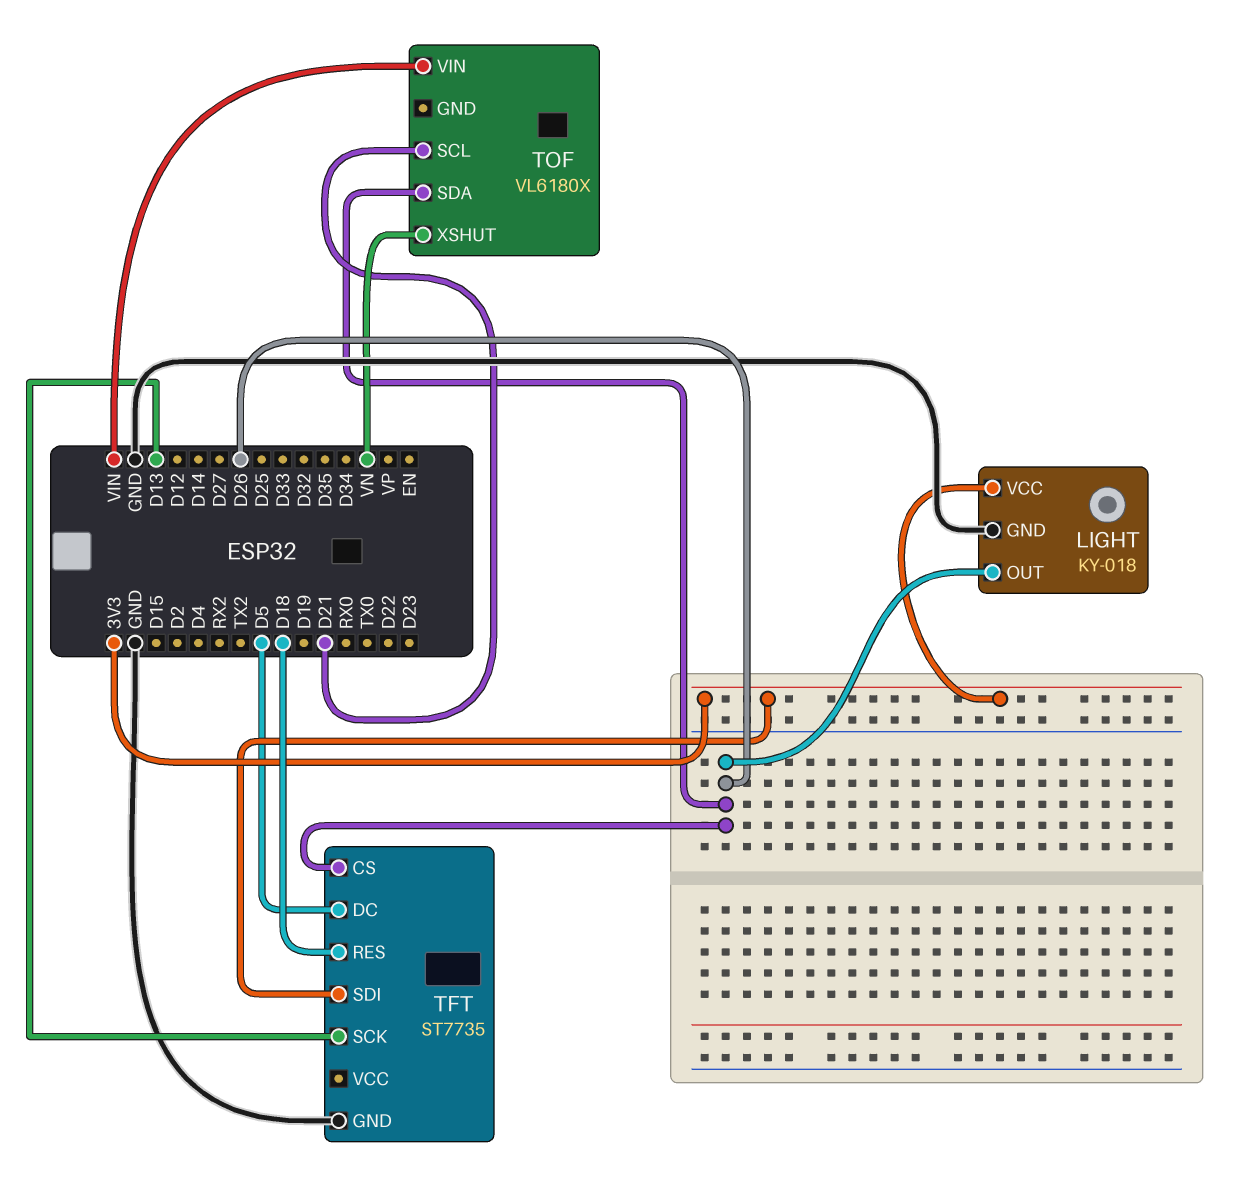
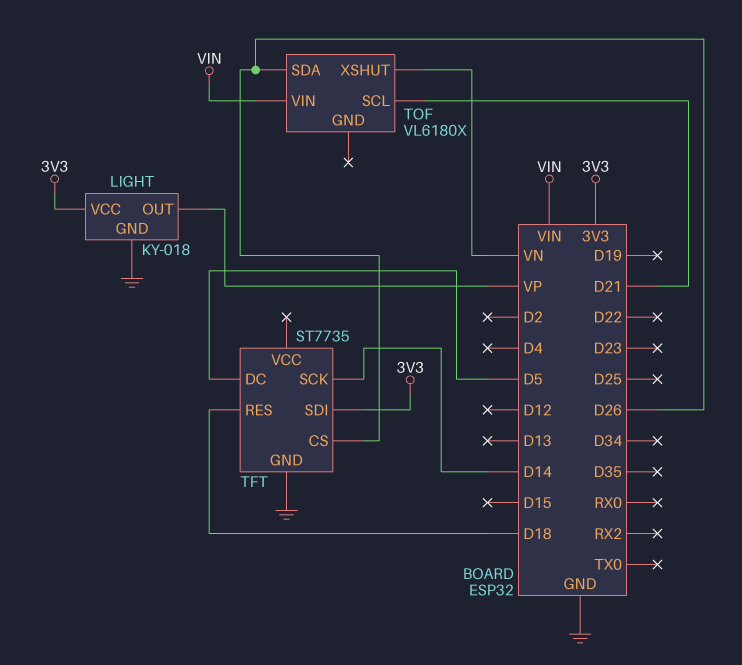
LIGHT pin OUT: D26 -> VP
TFT pin SCK: D13 -> D14

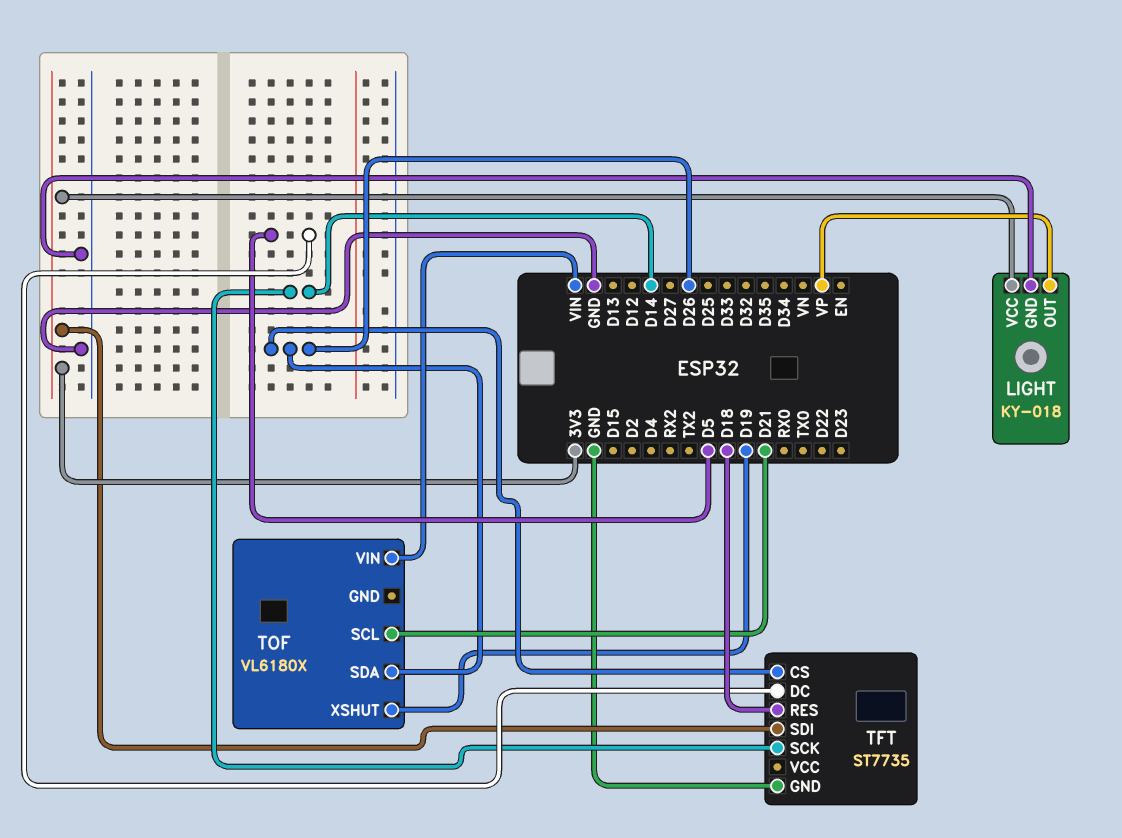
TOF pin XSHUT: VN -> D19

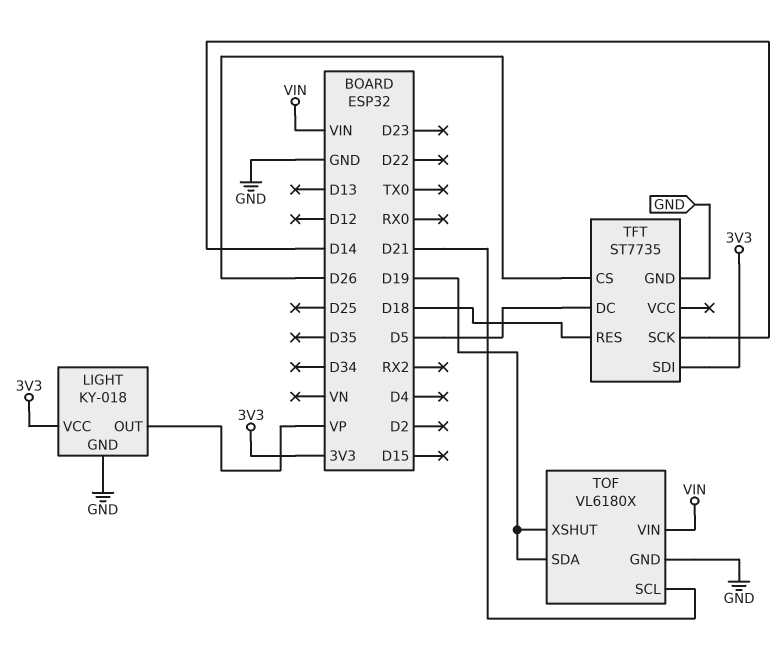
TOF pin GND: none -> GND
TOF pin SDA: D26 -> D19

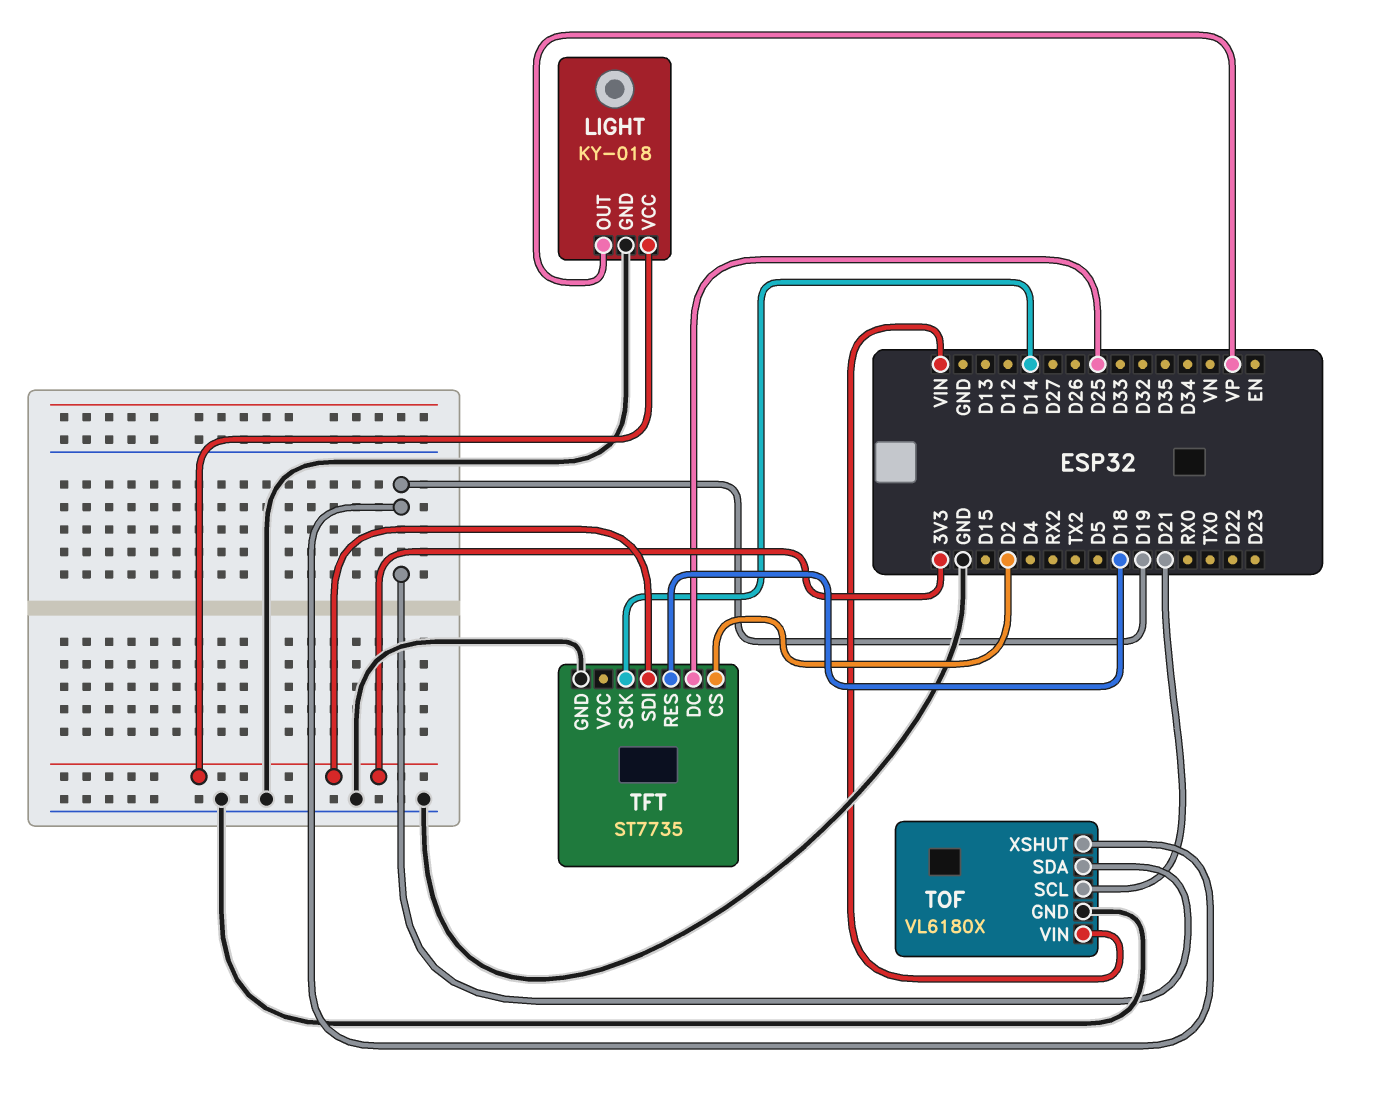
TFT pin CS: D26 -> D2
TFT pin DC: D5 -> D25

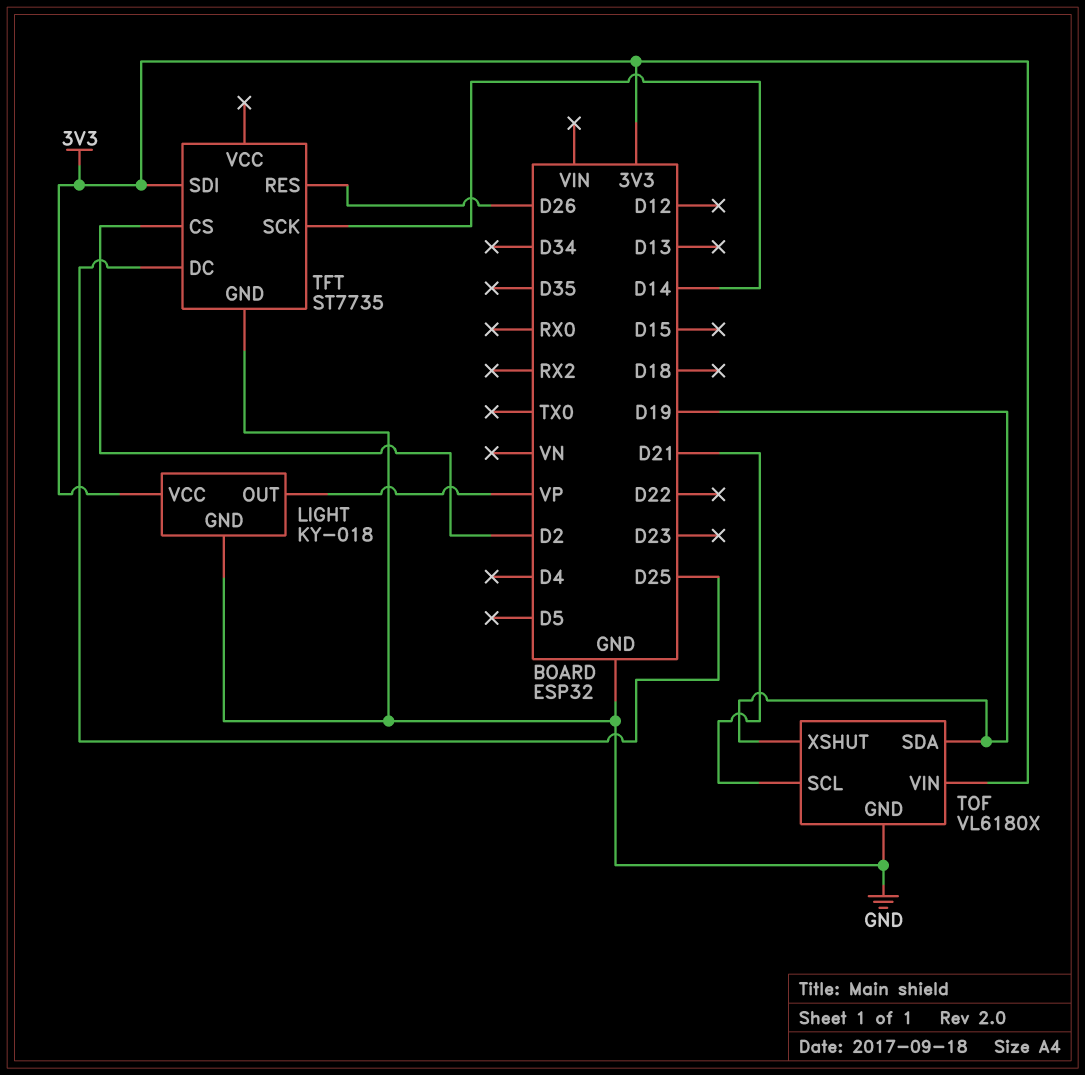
TFT pin RES: D18 -> D26
TOF pin VIN: VIN -> 3V3

